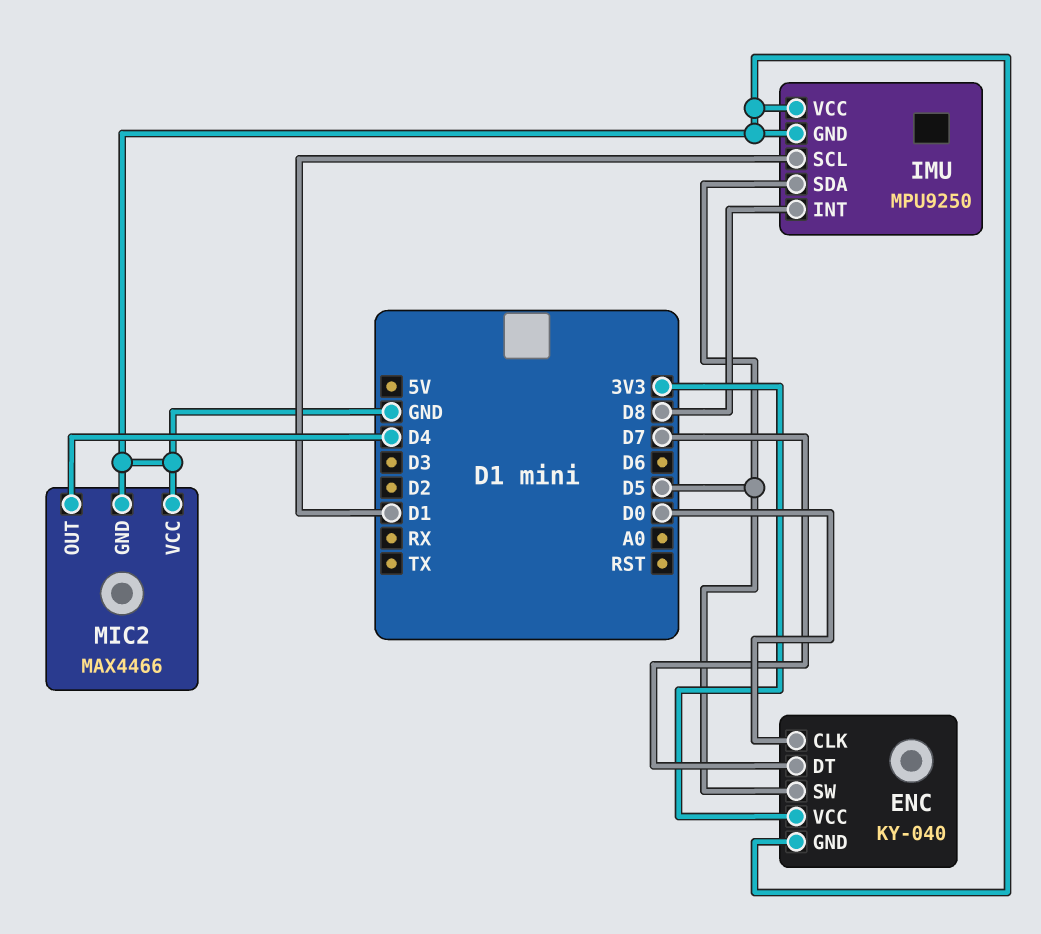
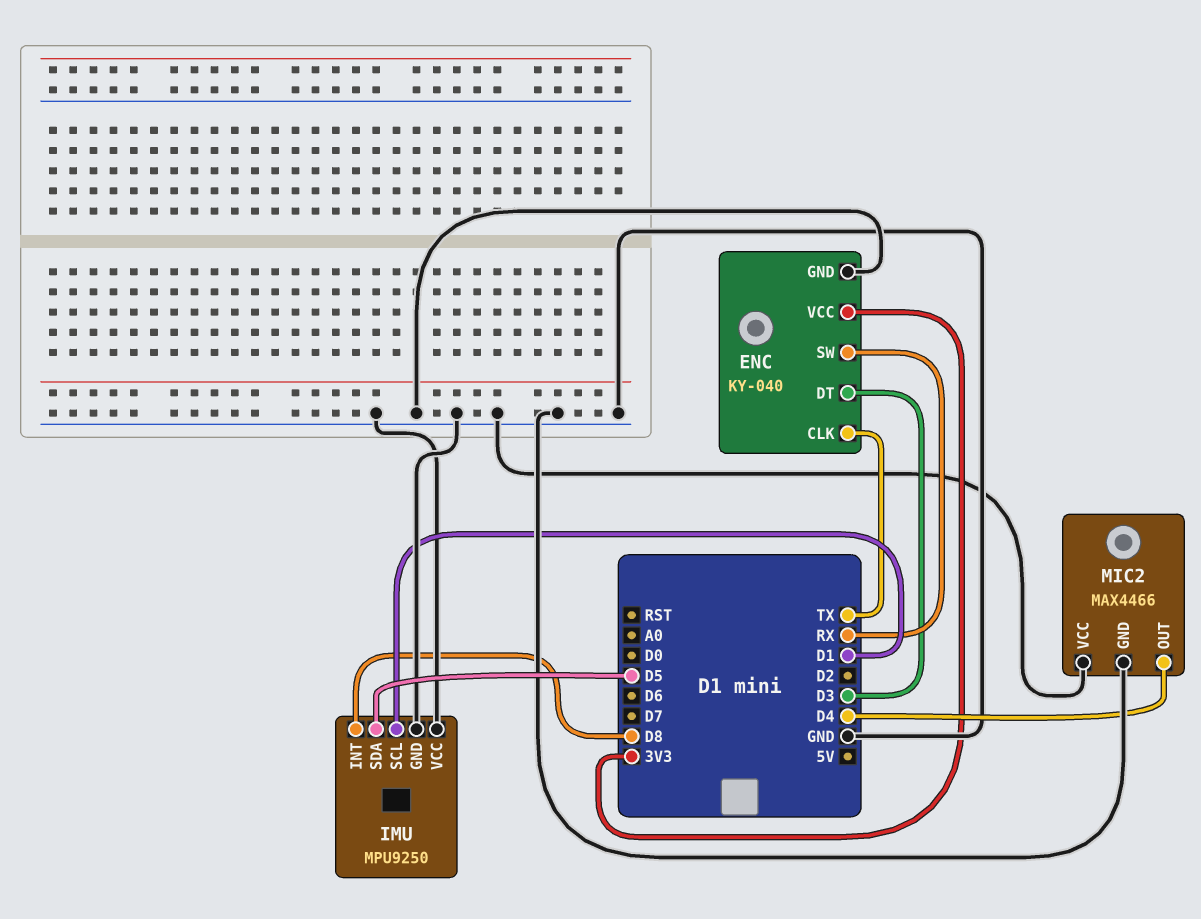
ENC pin CLK: D0 -> TX
ENC pin DT: D7 -> D3
ENC pin SW: D5 -> RX

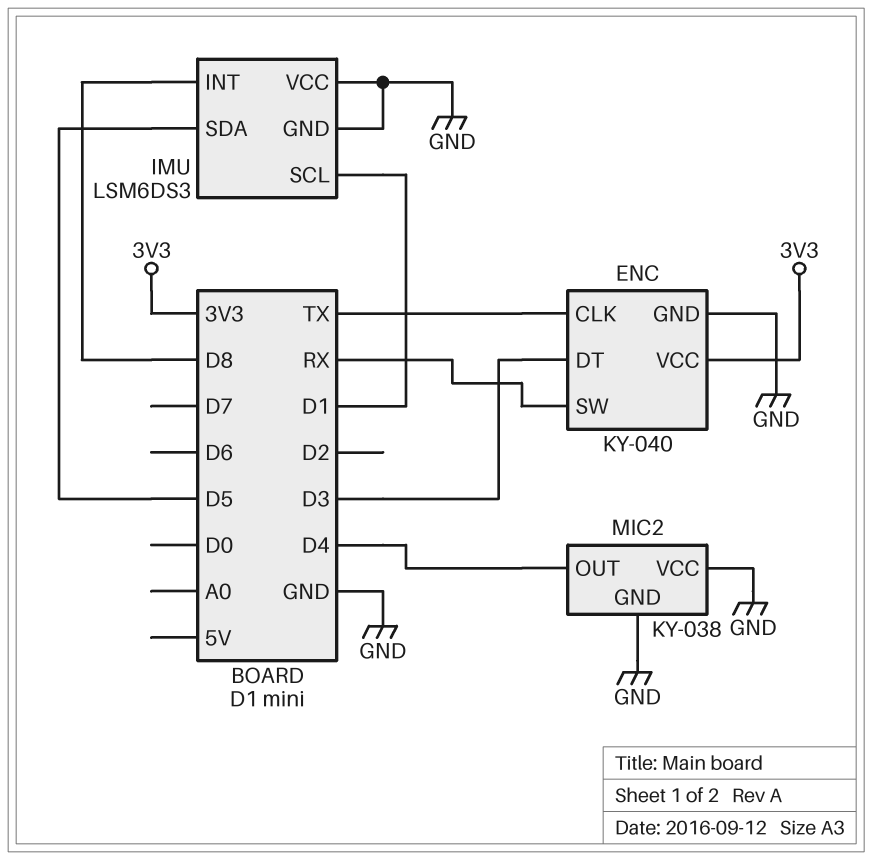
IMU: MPU9250 -> LSM6DS3
MIC2: MAX4466 -> KY-038

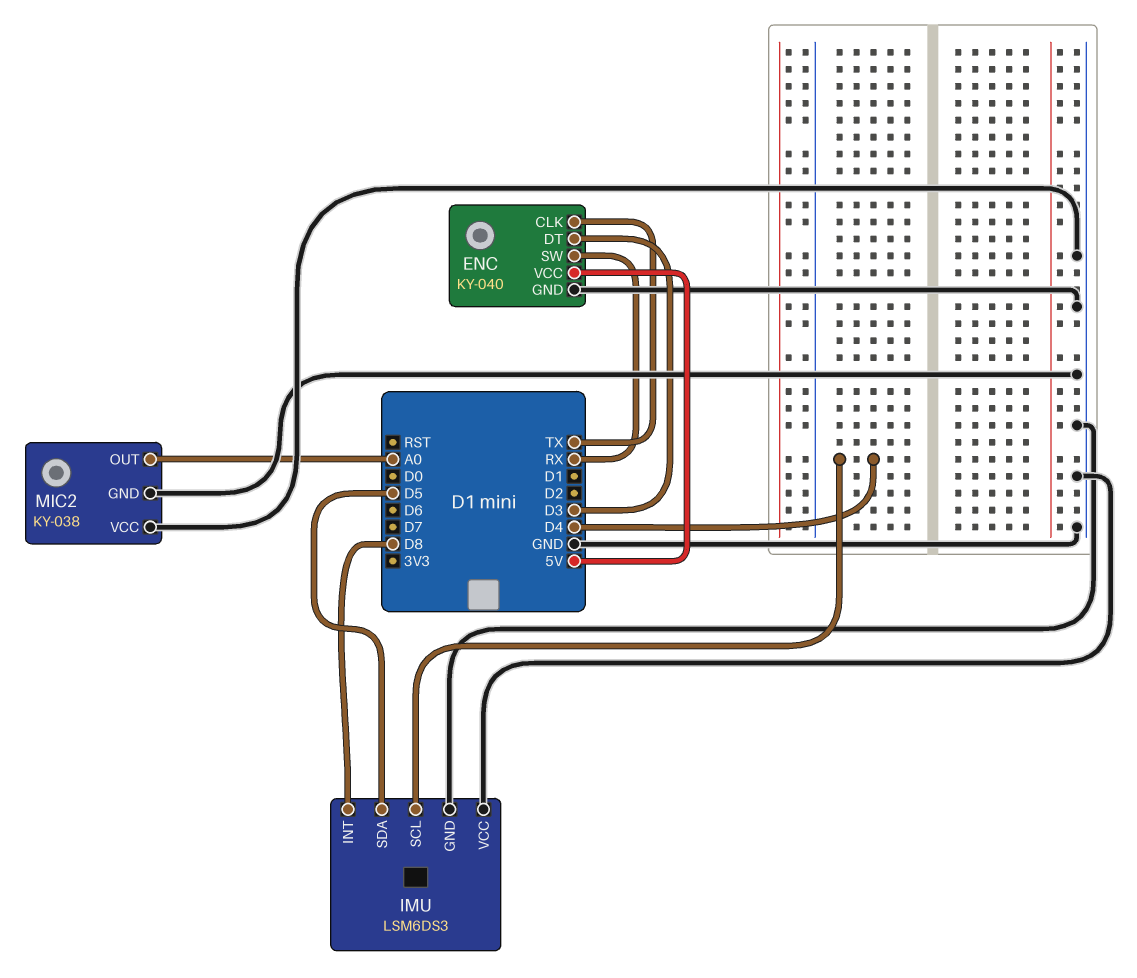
ENC pin VCC: 3V3 -> 5V
IMU pin SCL: D1 -> D4
MIC2 pin OUT: D4 -> A0

